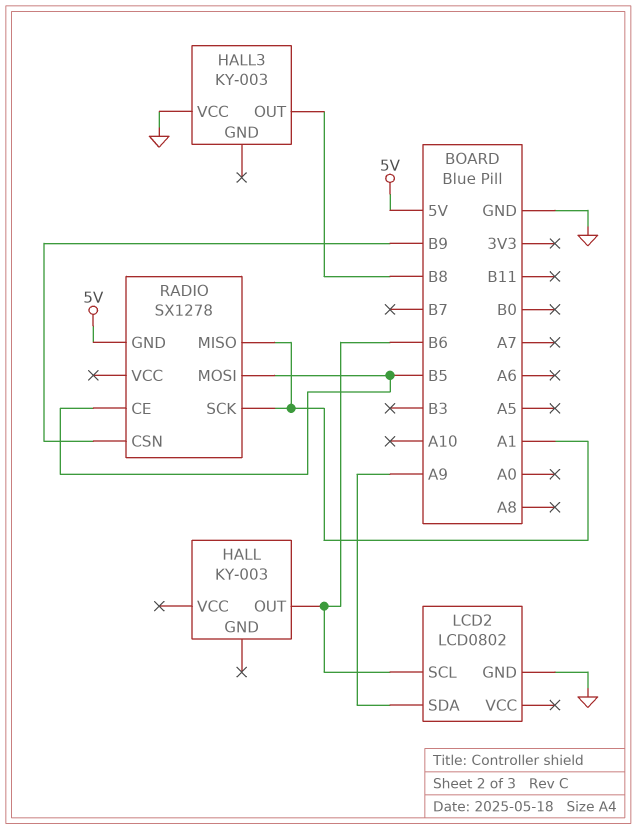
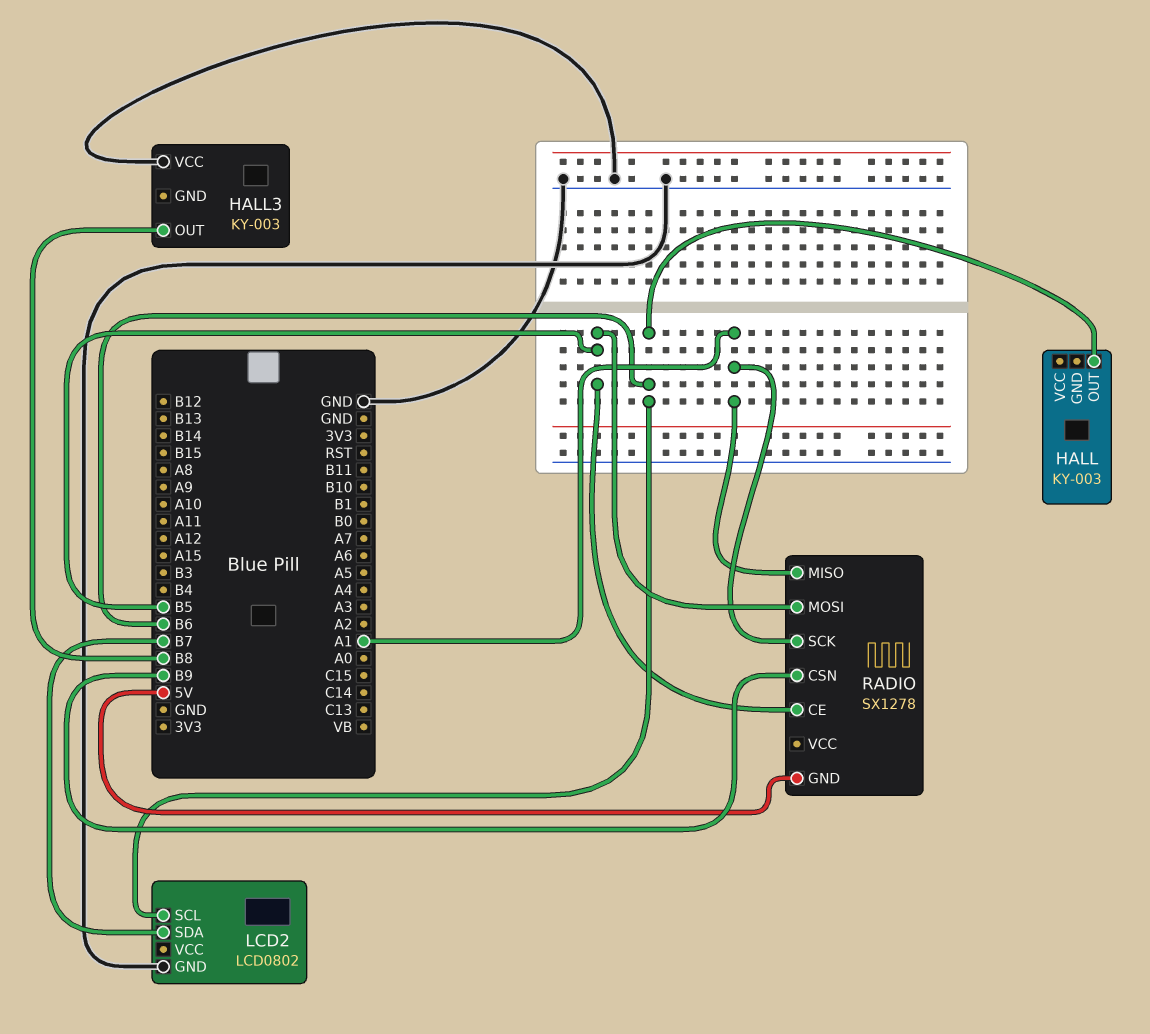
LCD2 pin SDA: A9 -> B7

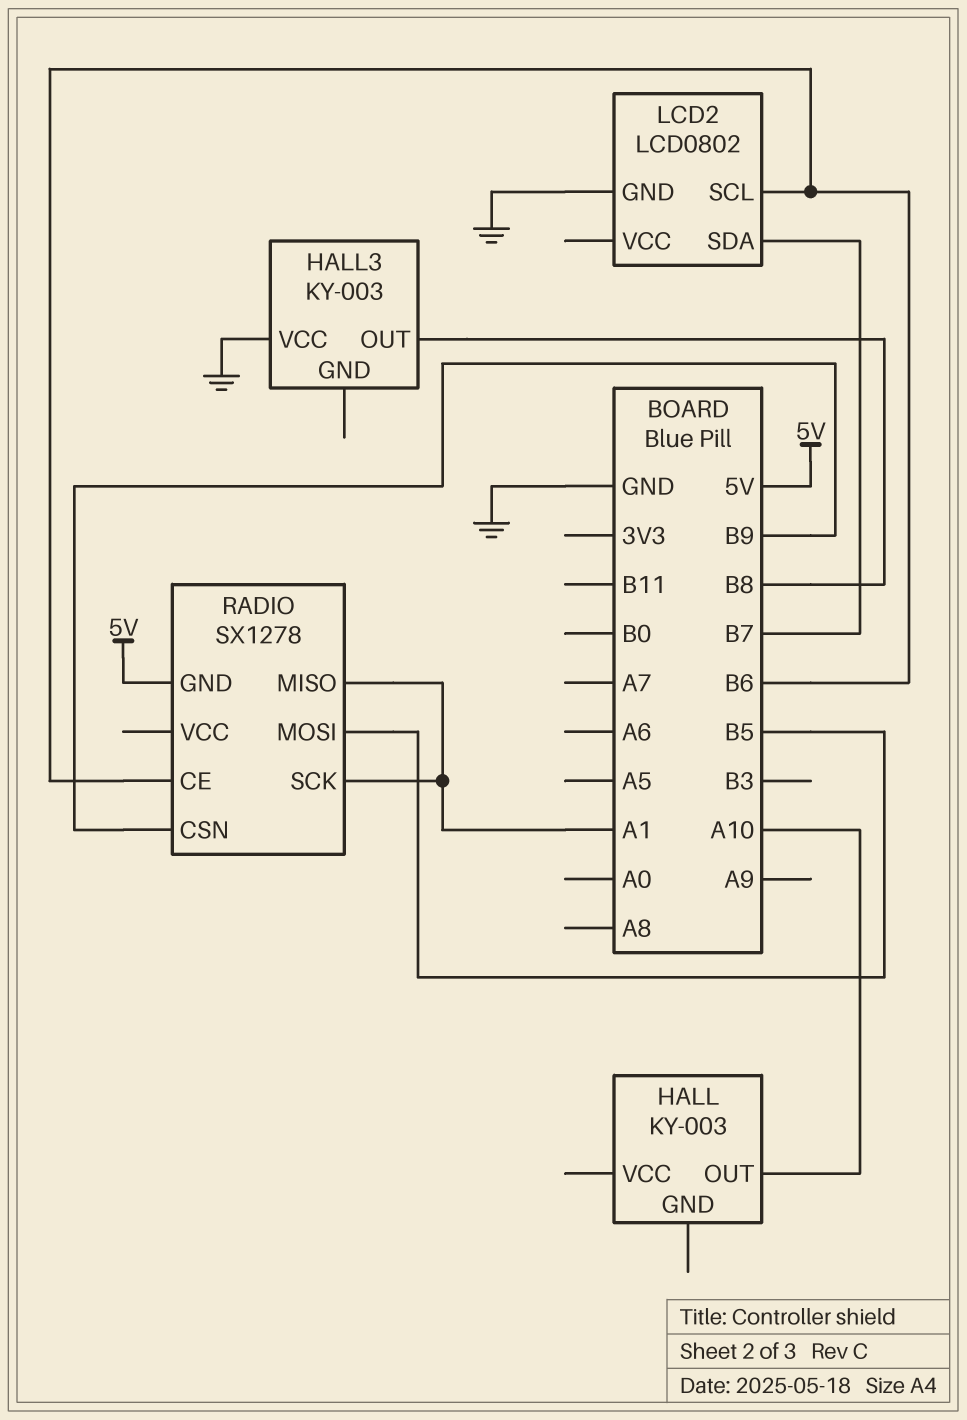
HALL pin OUT: B6 -> A10
RADIO pin CE: B5 -> B6

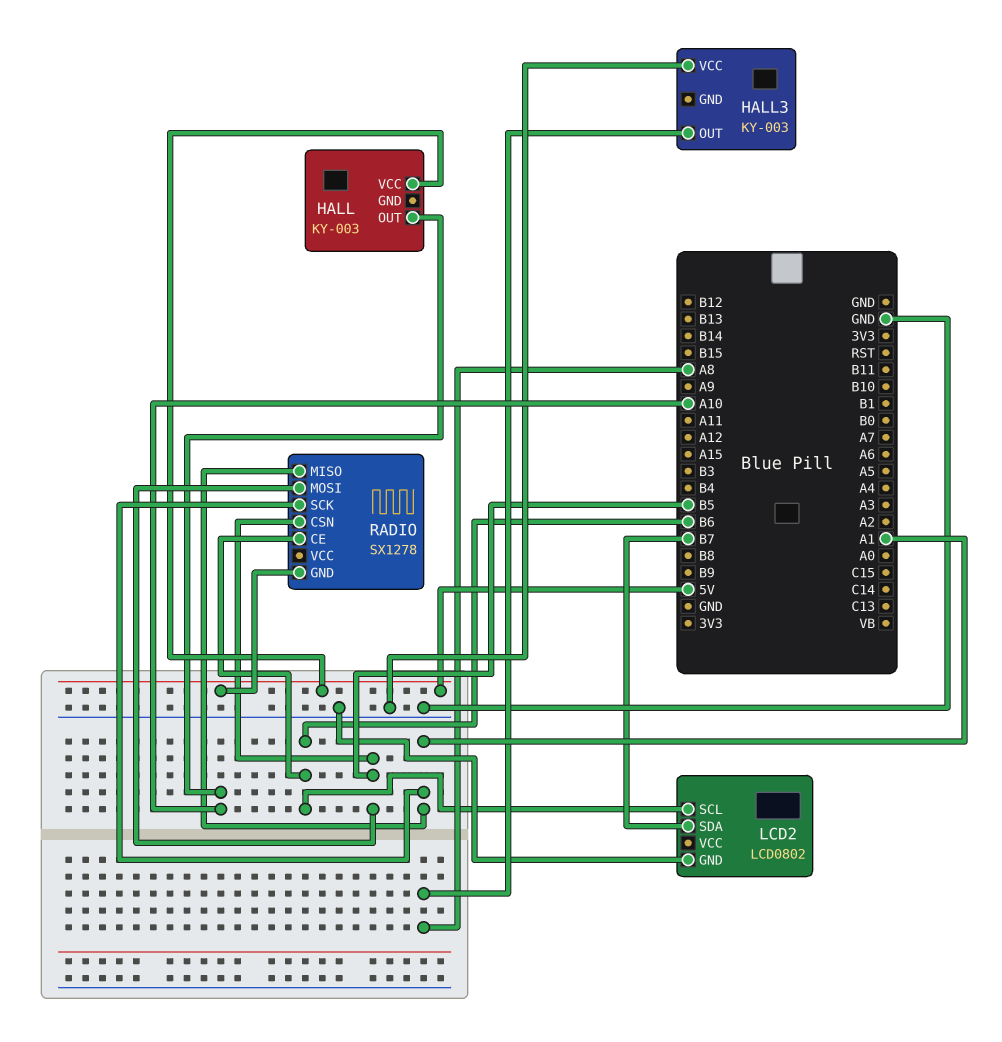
HALL pin VCC: none -> 5V
HALL3 pin OUT: B8 -> A8
RADIO pin CSN: B9 -> B5

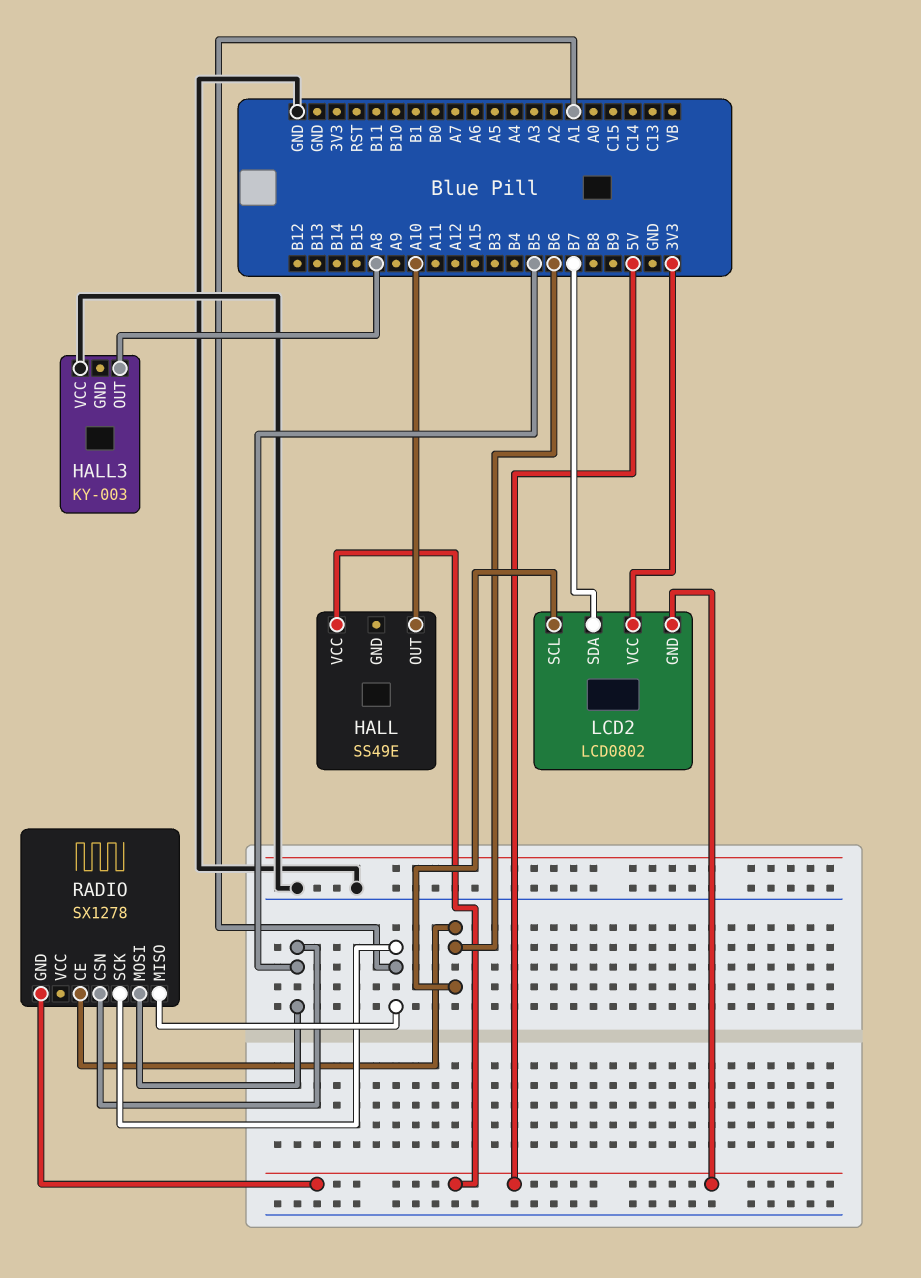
HALL: KY-003 -> SS49E
LCD2 pin GND: GND -> 5V
LCD2 pin VCC: none -> 3V3

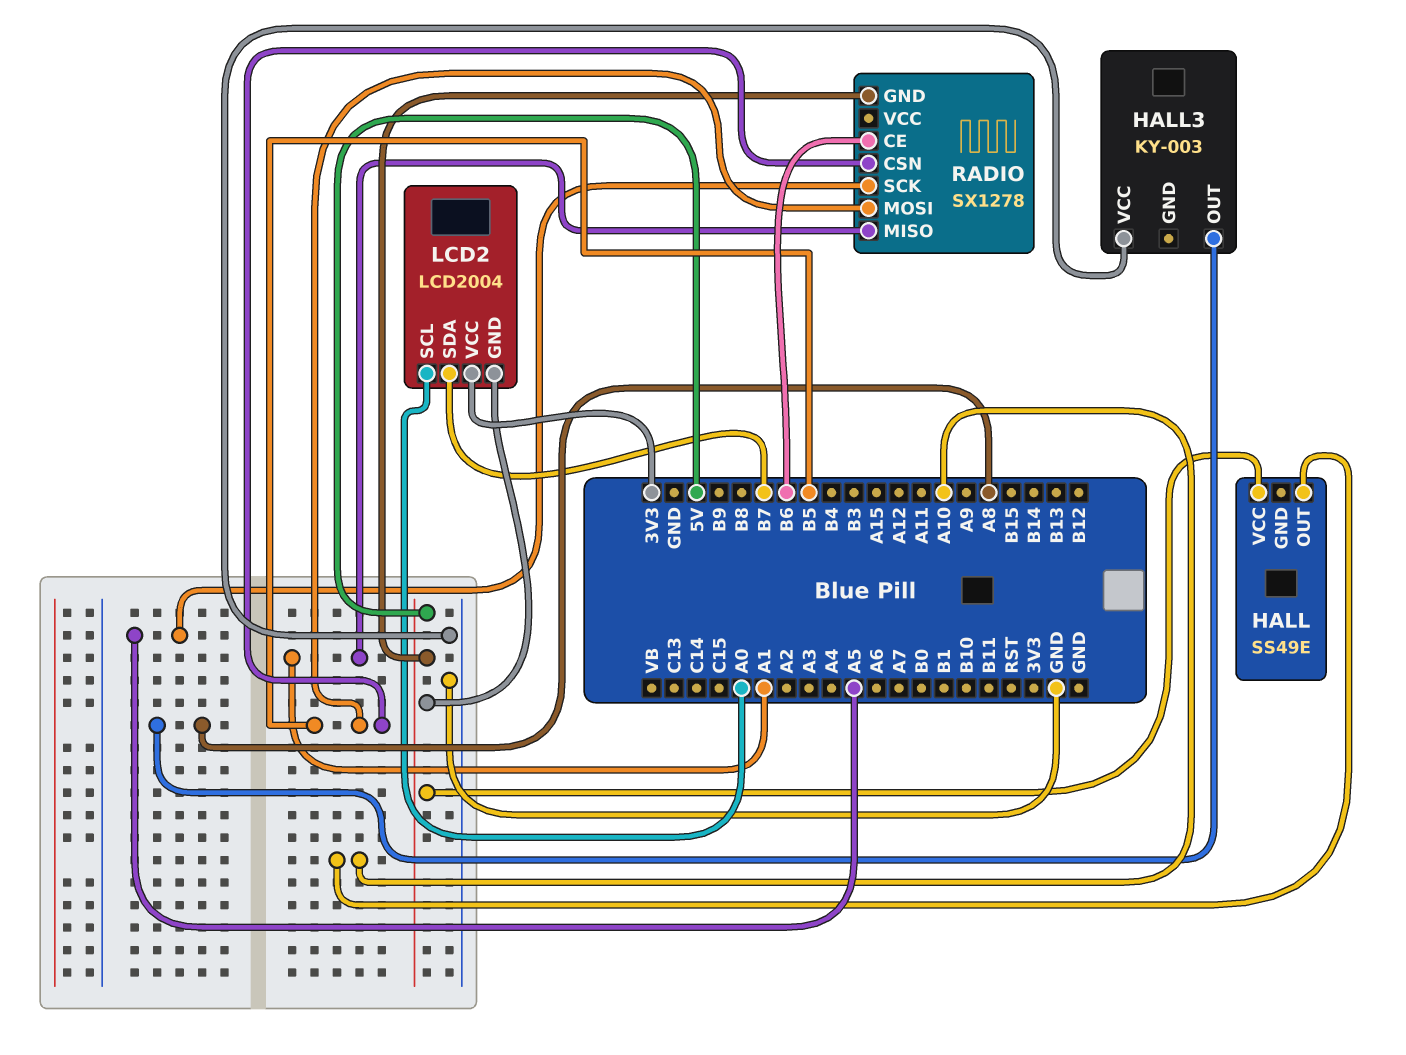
LCD2: LCD0802 -> LCD2004
LCD2 pin SCL: B6 -> A0
RADIO pin SCK: A1 -> A5

